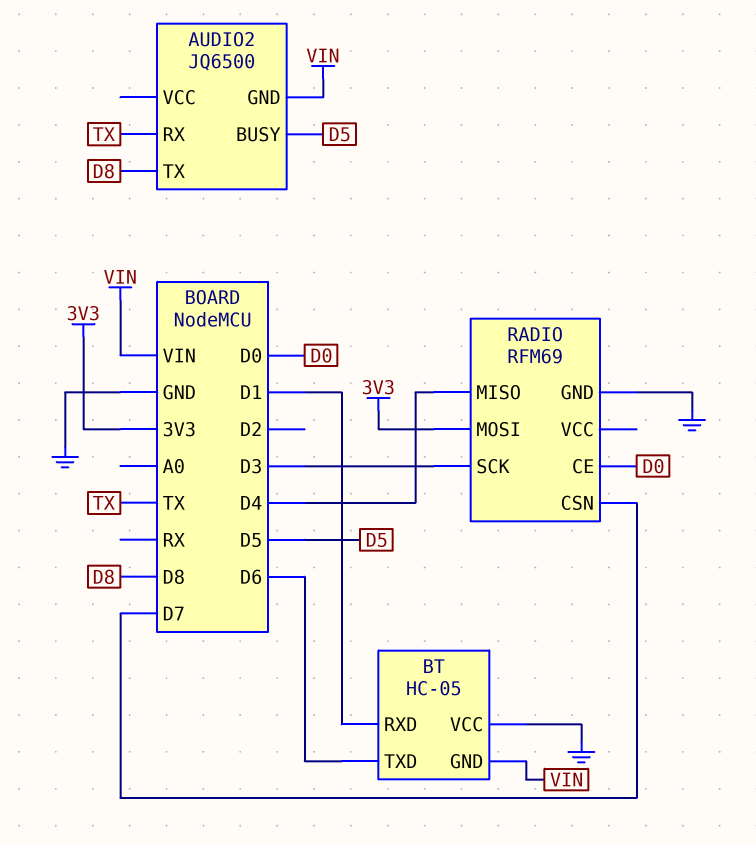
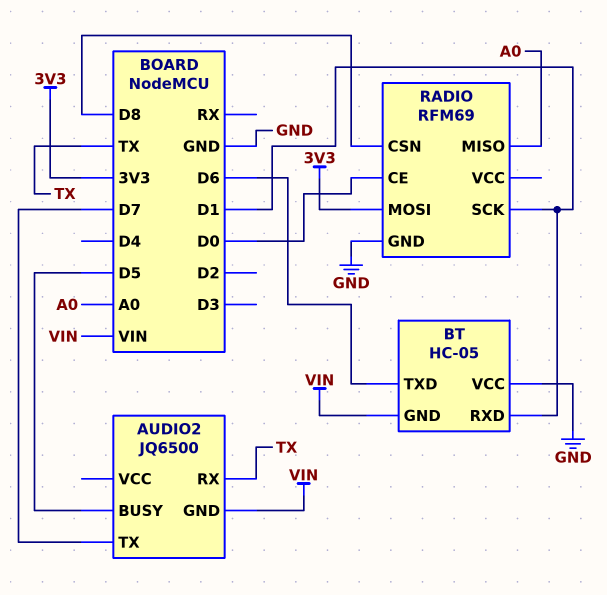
AUDIO2 pin TX: D8 -> D7
RADIO pin CSN: D7 -> D8
RADIO pin MISO: D4 -> A0
RADIO pin SCK: D3 -> D1

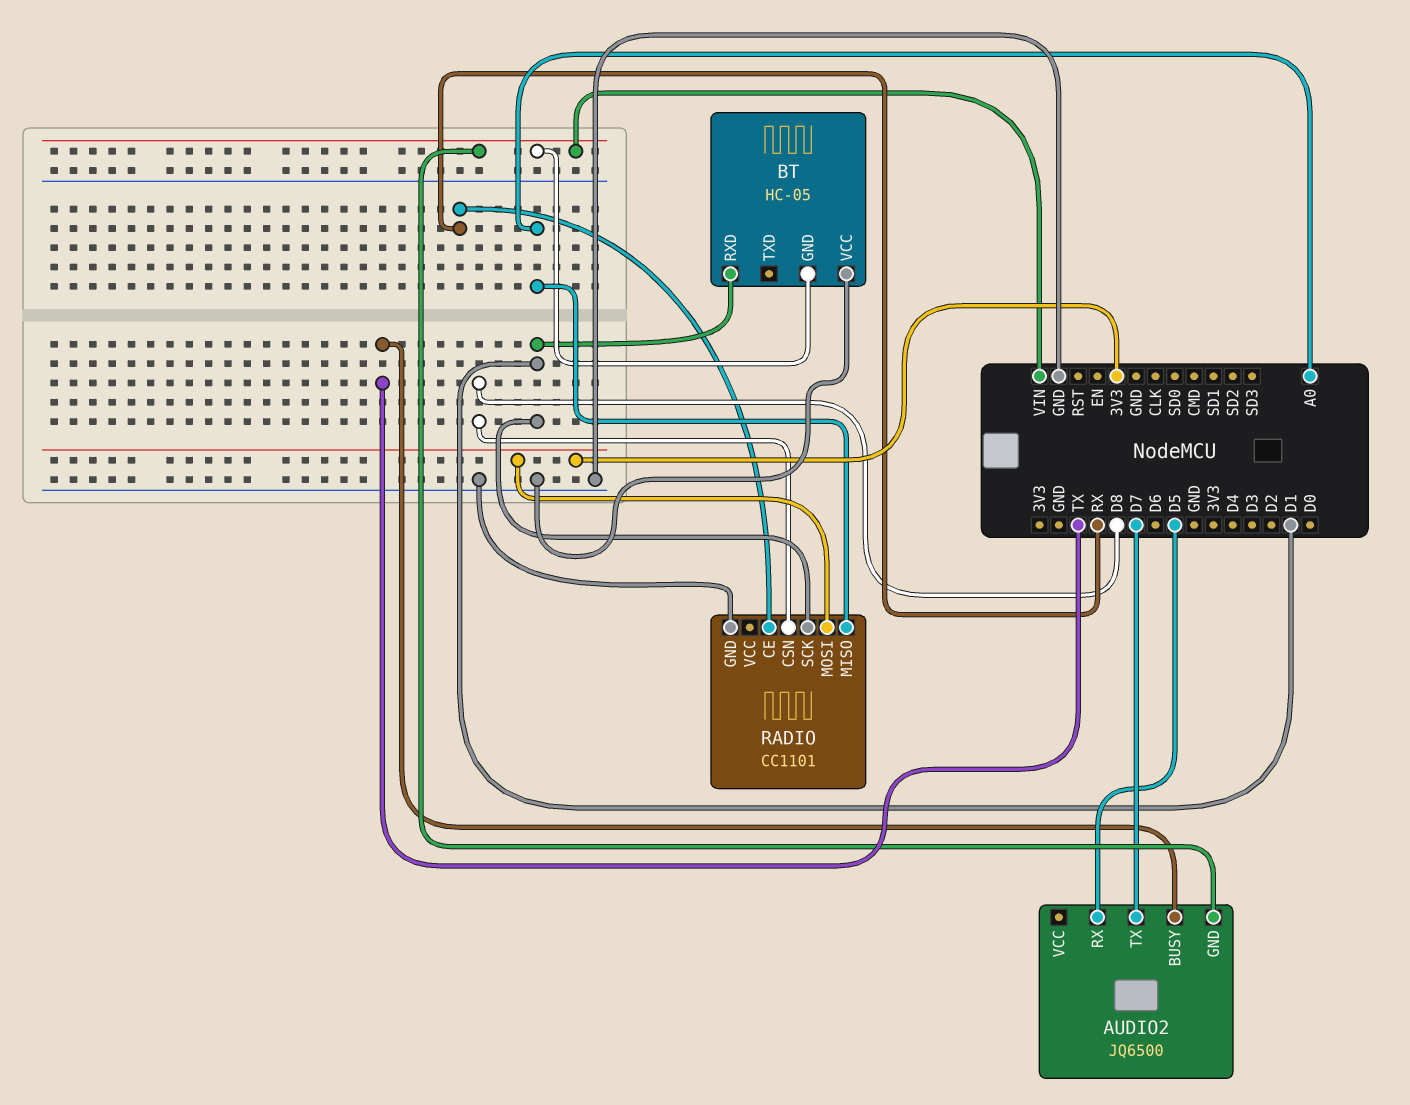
AUDIO2 pin BUSY: D5 -> TX
AUDIO2 pin RX: TX -> D5
BT pin TXD: D6 -> none
RADIO: RFM69 -> CC1101
RADIO pin CE: D0 -> RX

